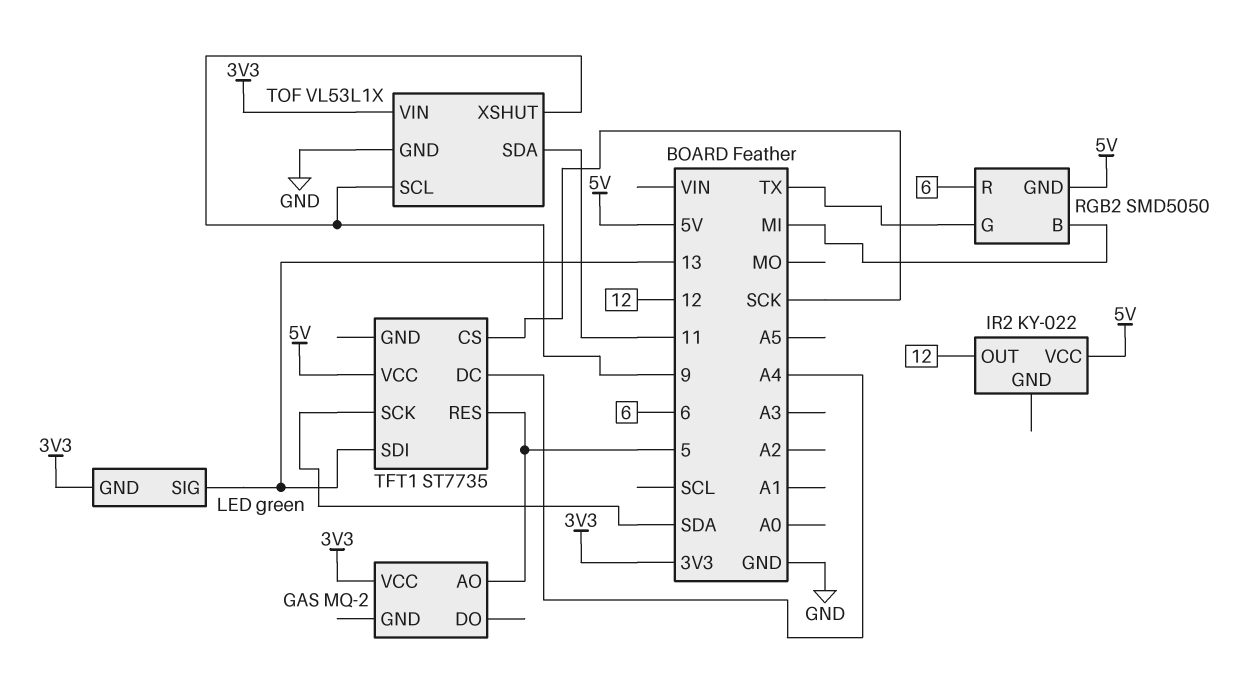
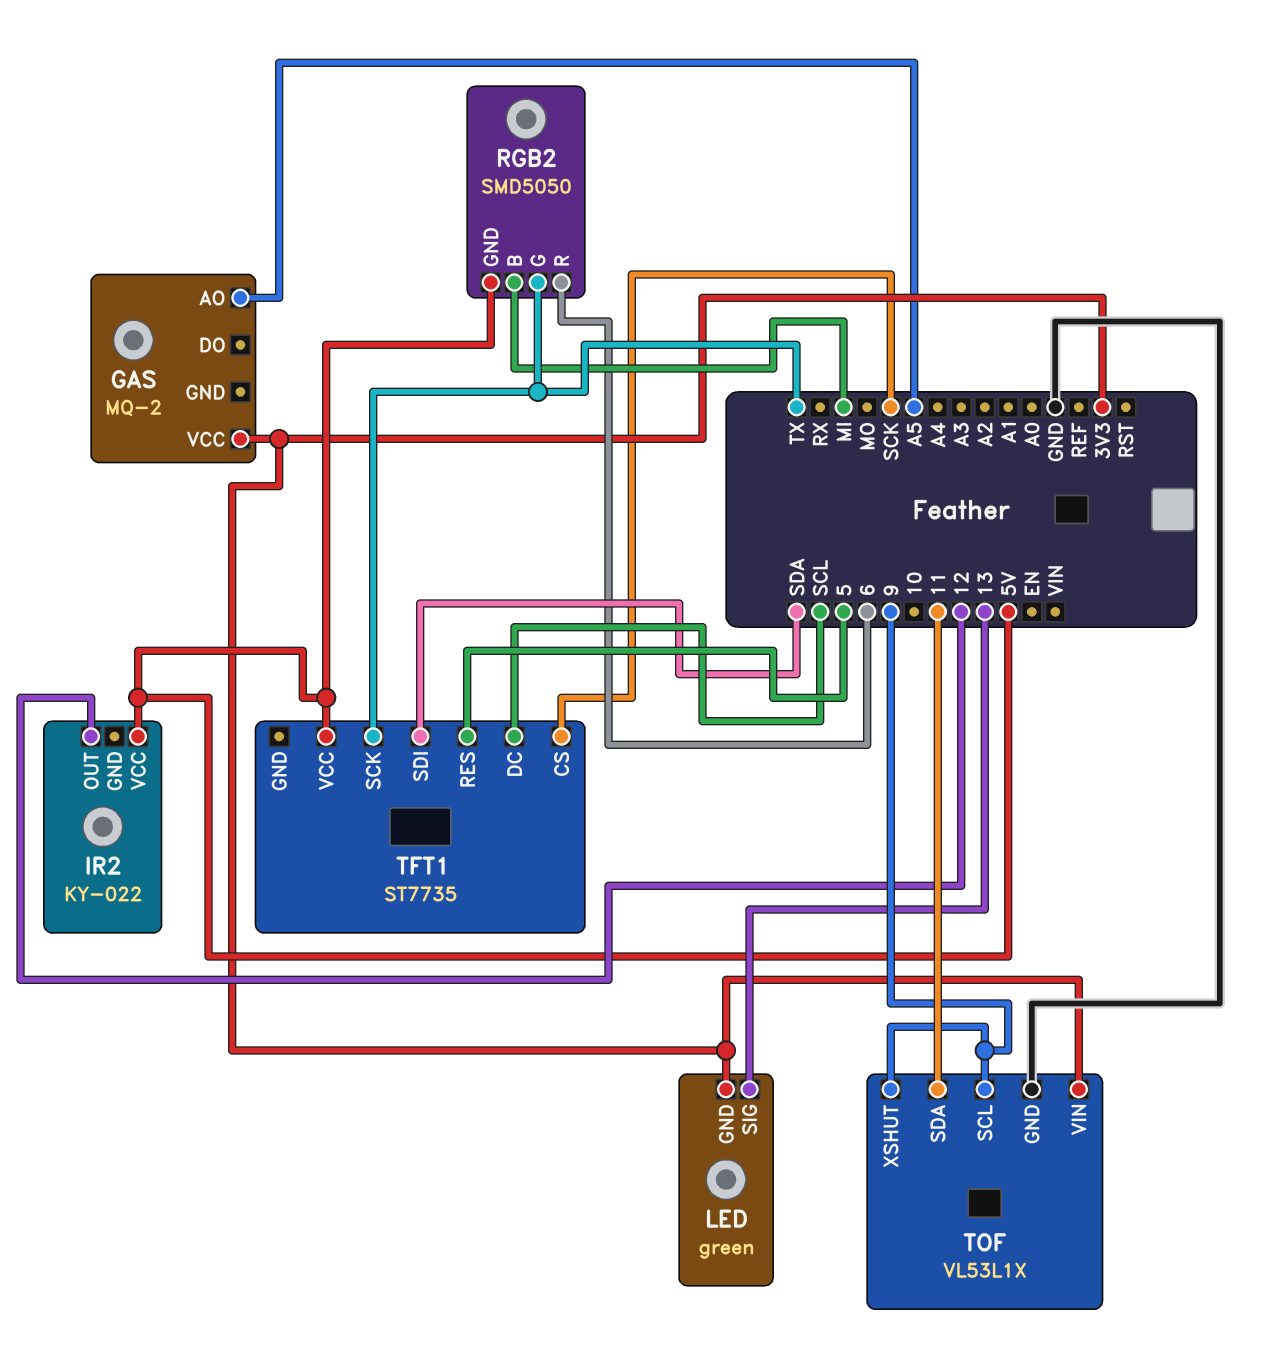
GAS pin AO: 5 -> A5
TFT1 pin DC: A4 -> SCL
TFT1 pin SCK: SDA -> TX
TFT1 pin SDI: 13 -> SDA

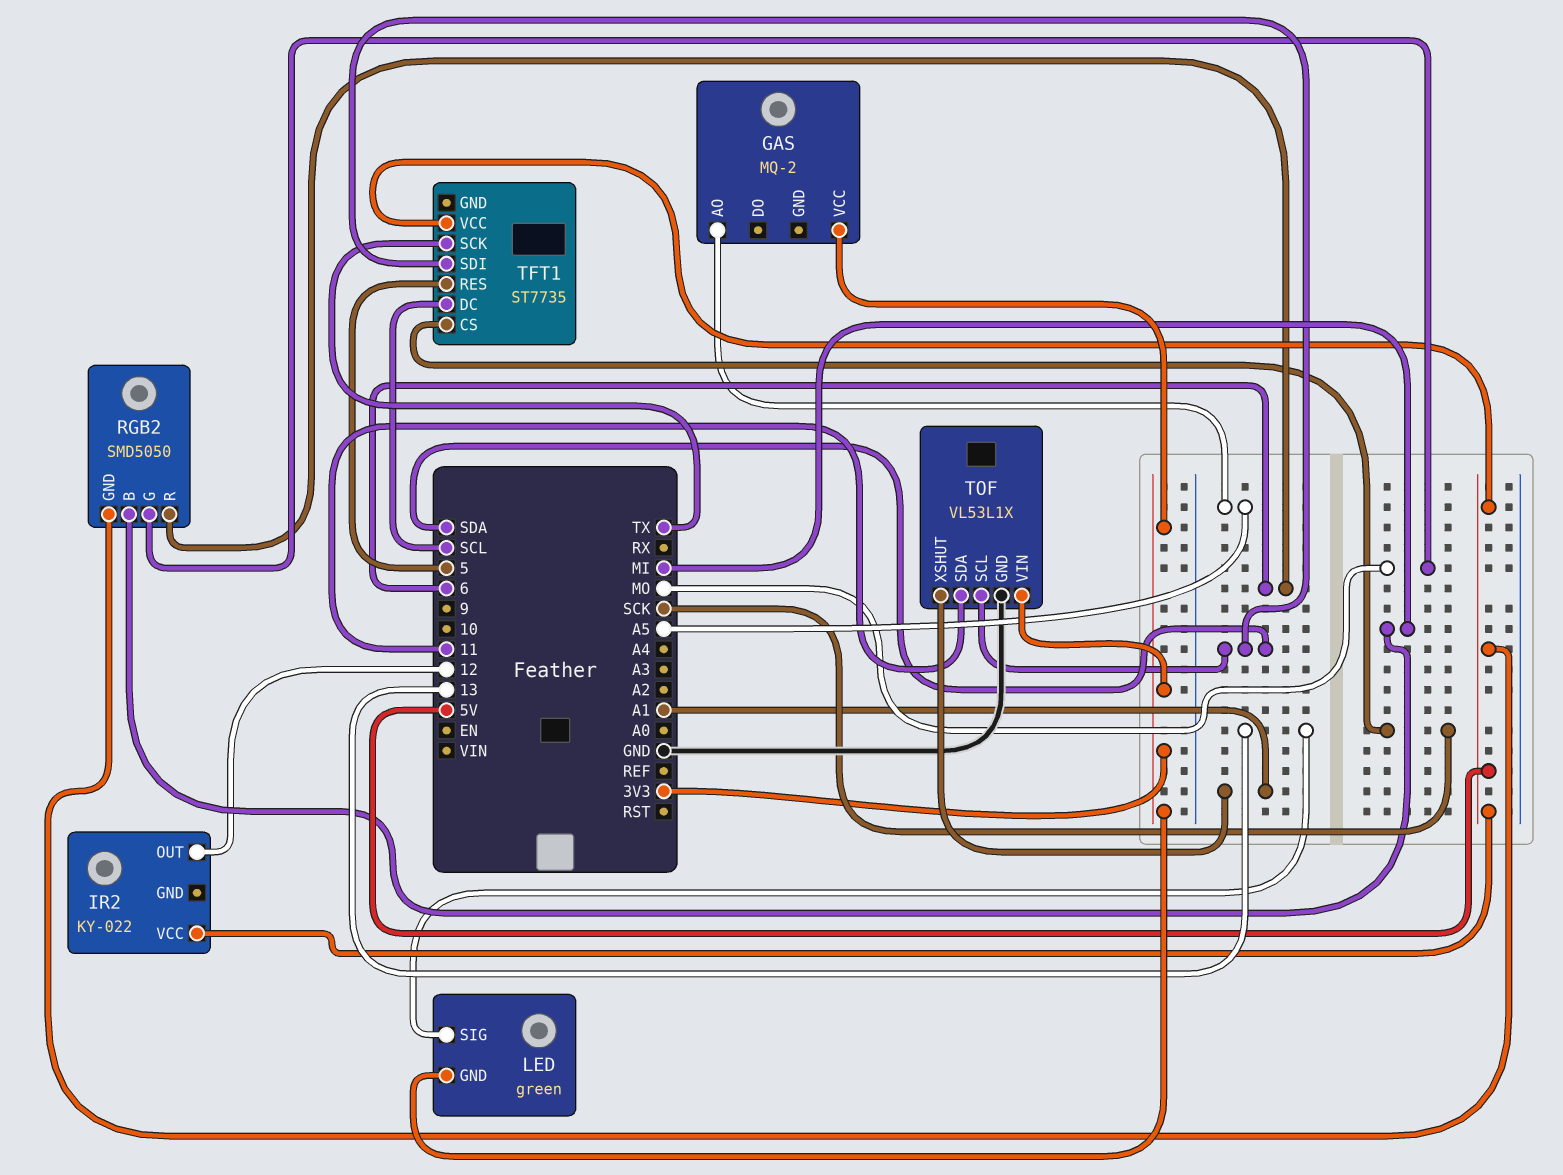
RGB2 pin G: TX -> MO
TOF pin SCL: 9 -> SDA
TOF pin XSHUT: 9 -> A1

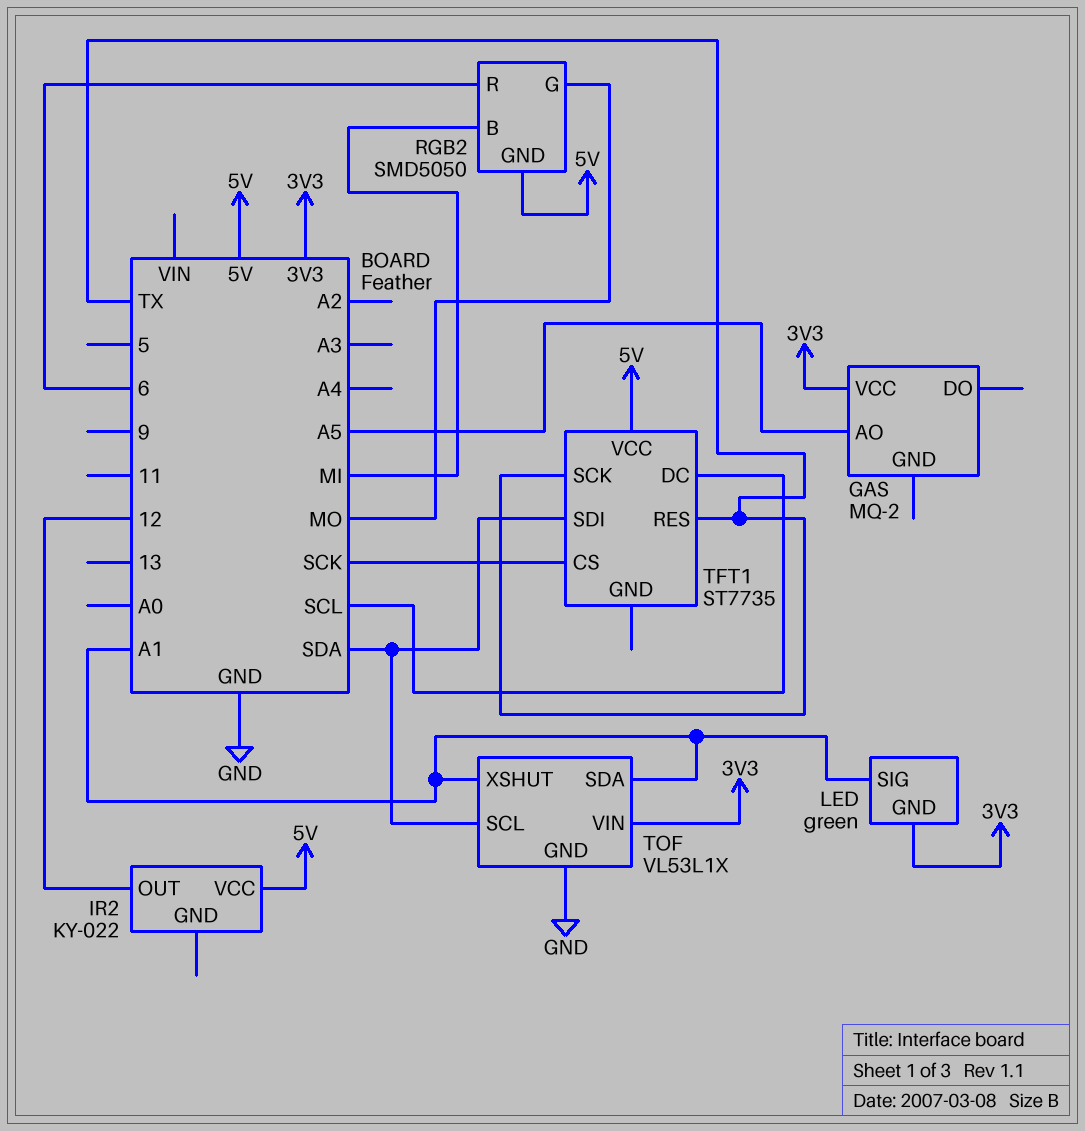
LED pin SIG: 13 -> A1
TFT1 pin RES: 5 -> TX
TOF pin SDA: 11 -> A1

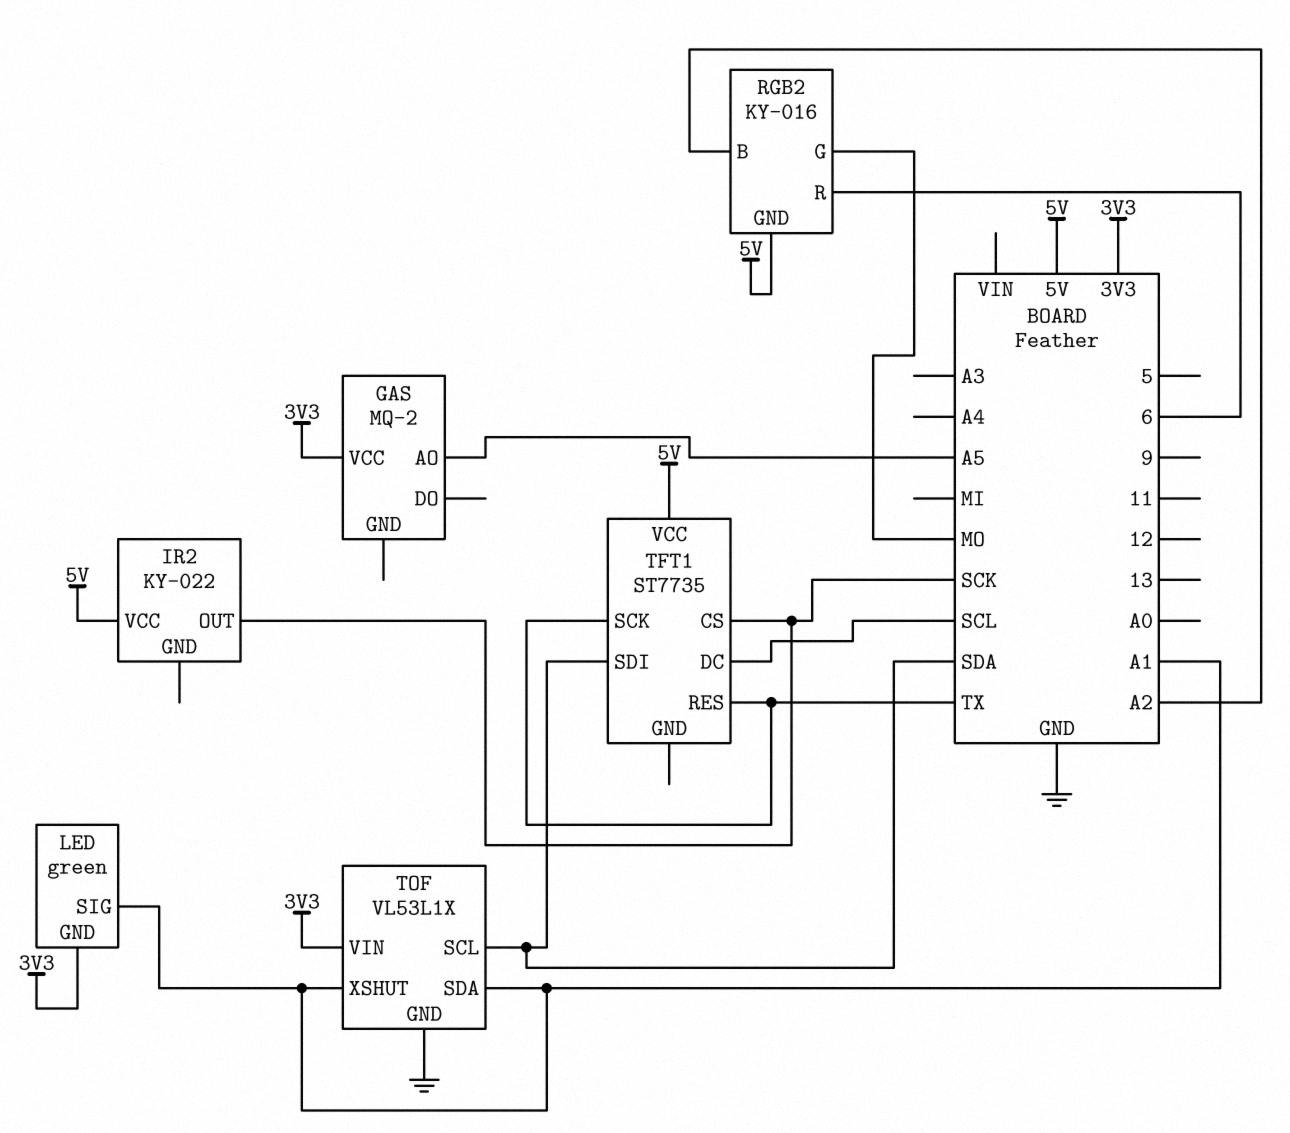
IR2 pin OUT: 12 -> SCK
RGB2: SMD5050 -> KY-016
RGB2 pin B: MI -> A2

